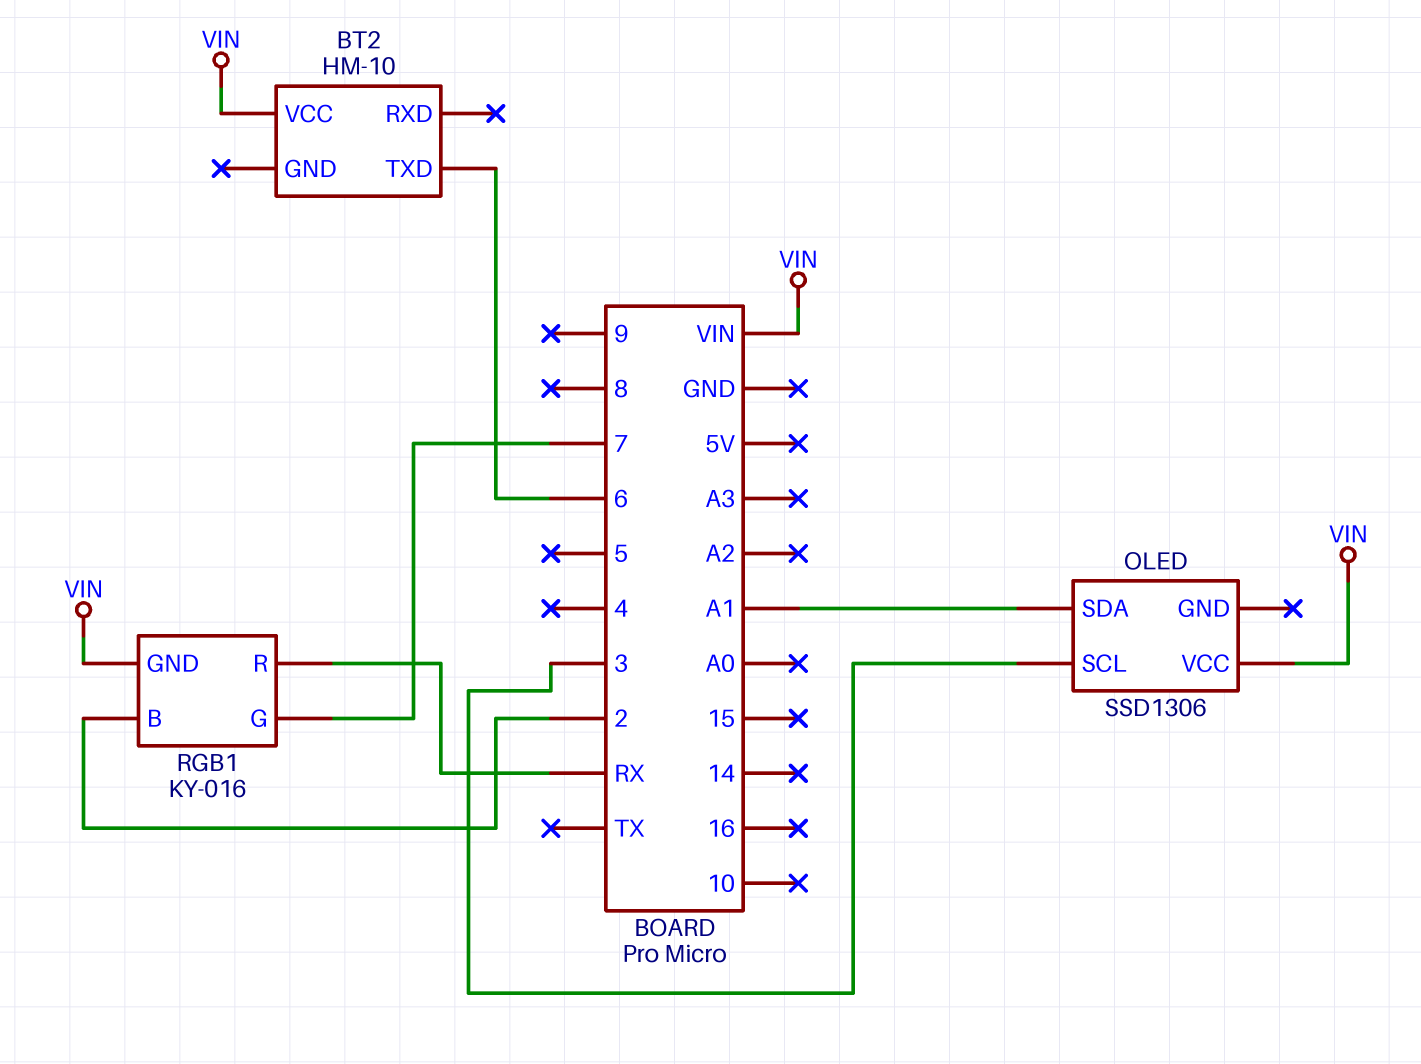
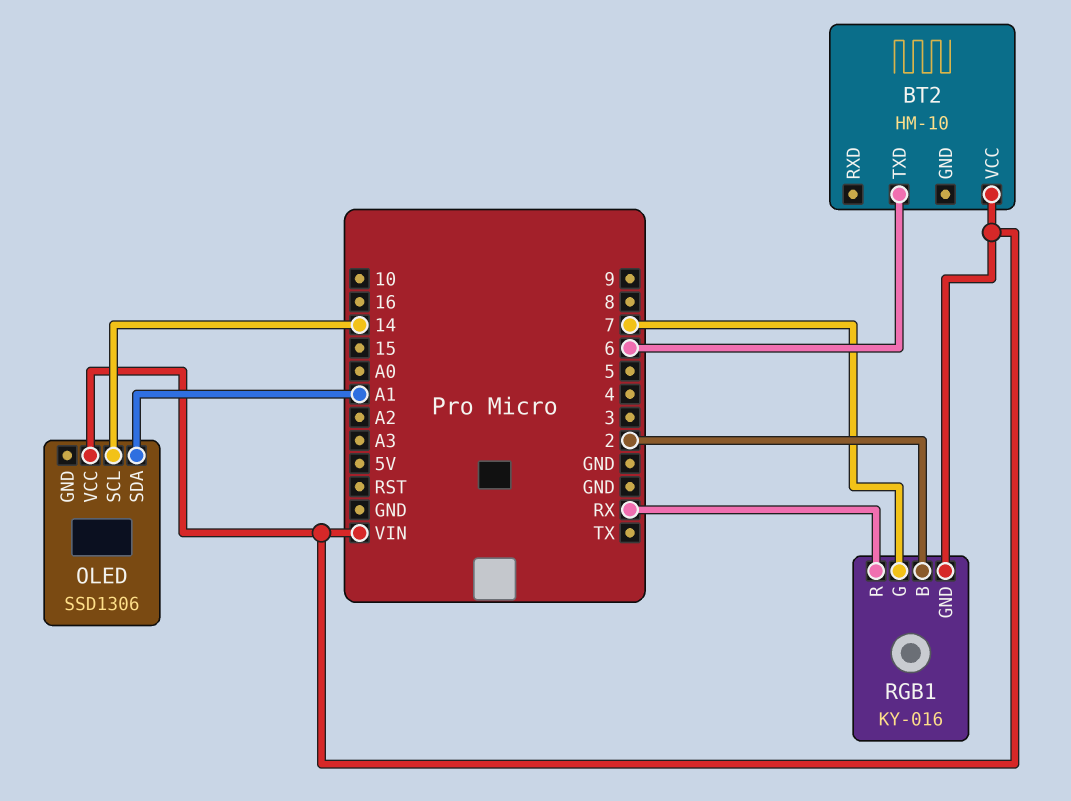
OLED pin SCL: 3 -> 14

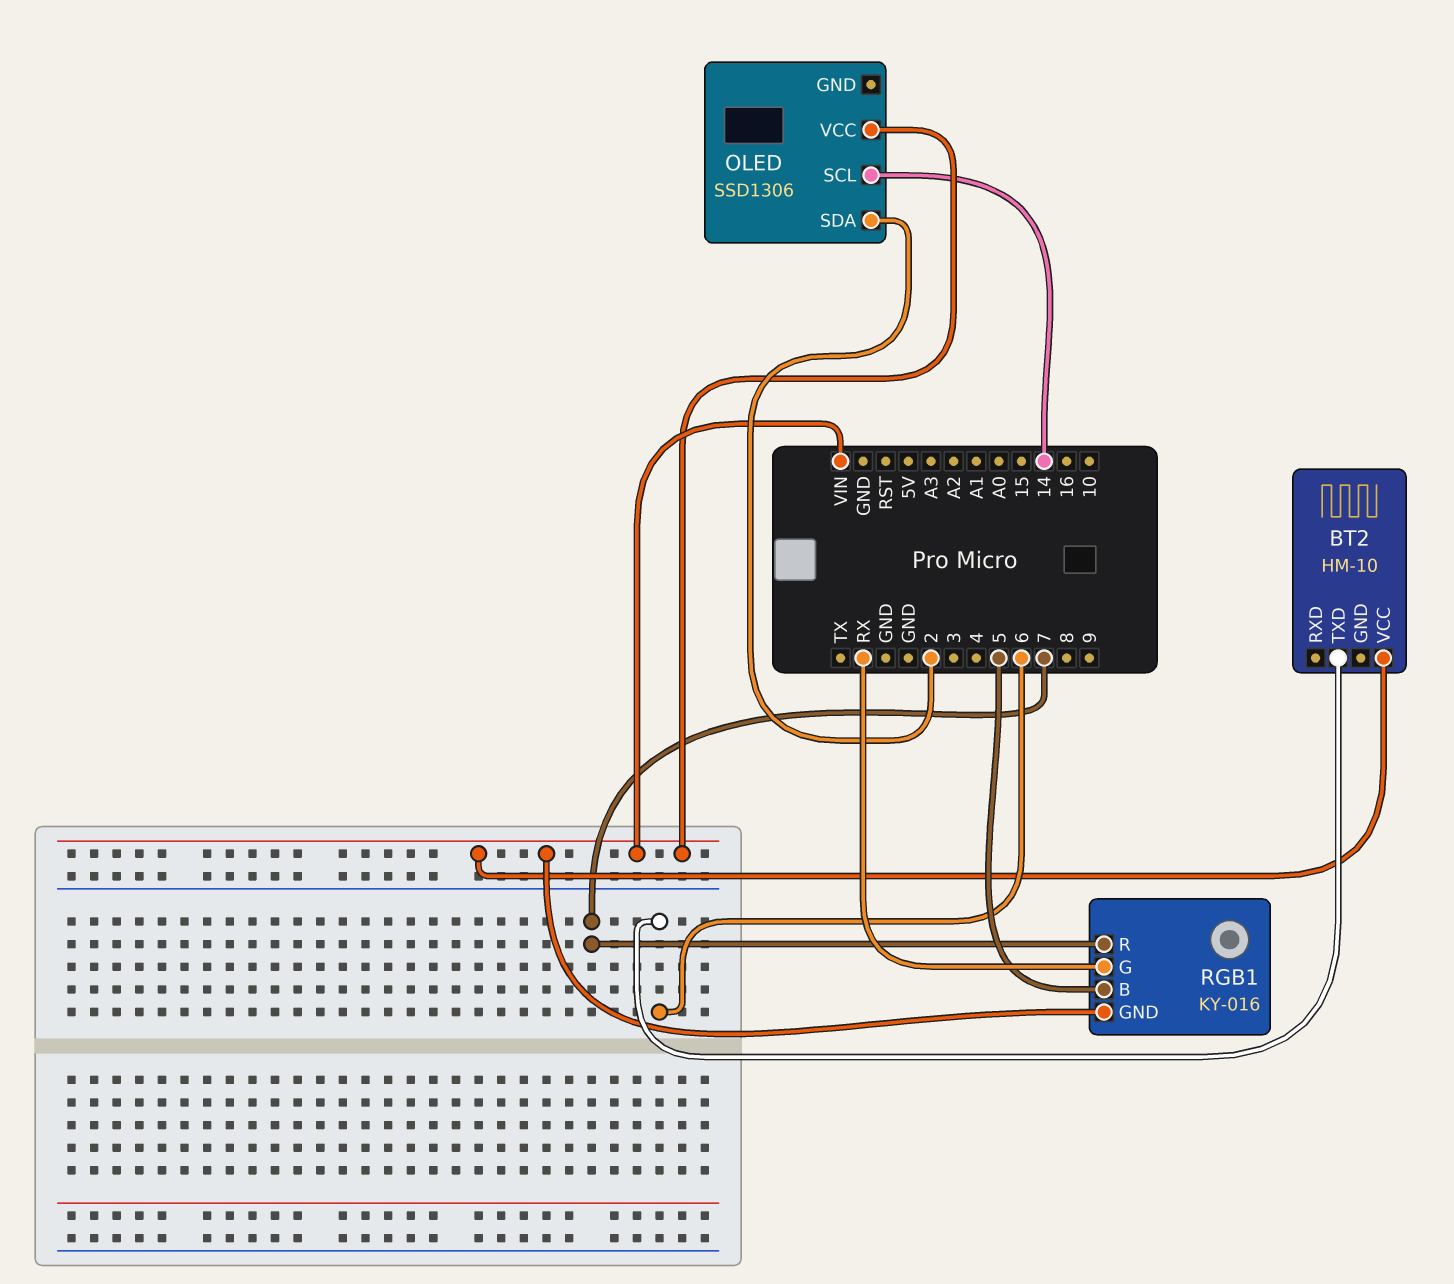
OLED pin SDA: A1 -> 2
RGB1 pin B: 2 -> 5
RGB1 pin G: 7 -> RX
RGB1 pin R: RX -> 7

